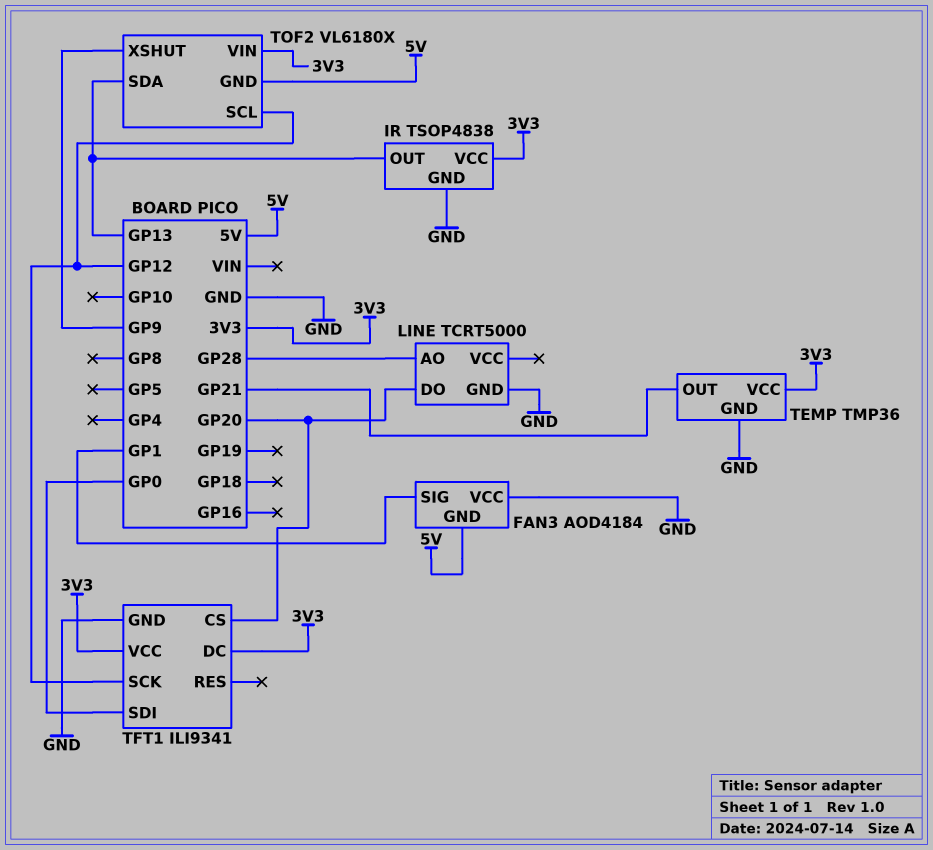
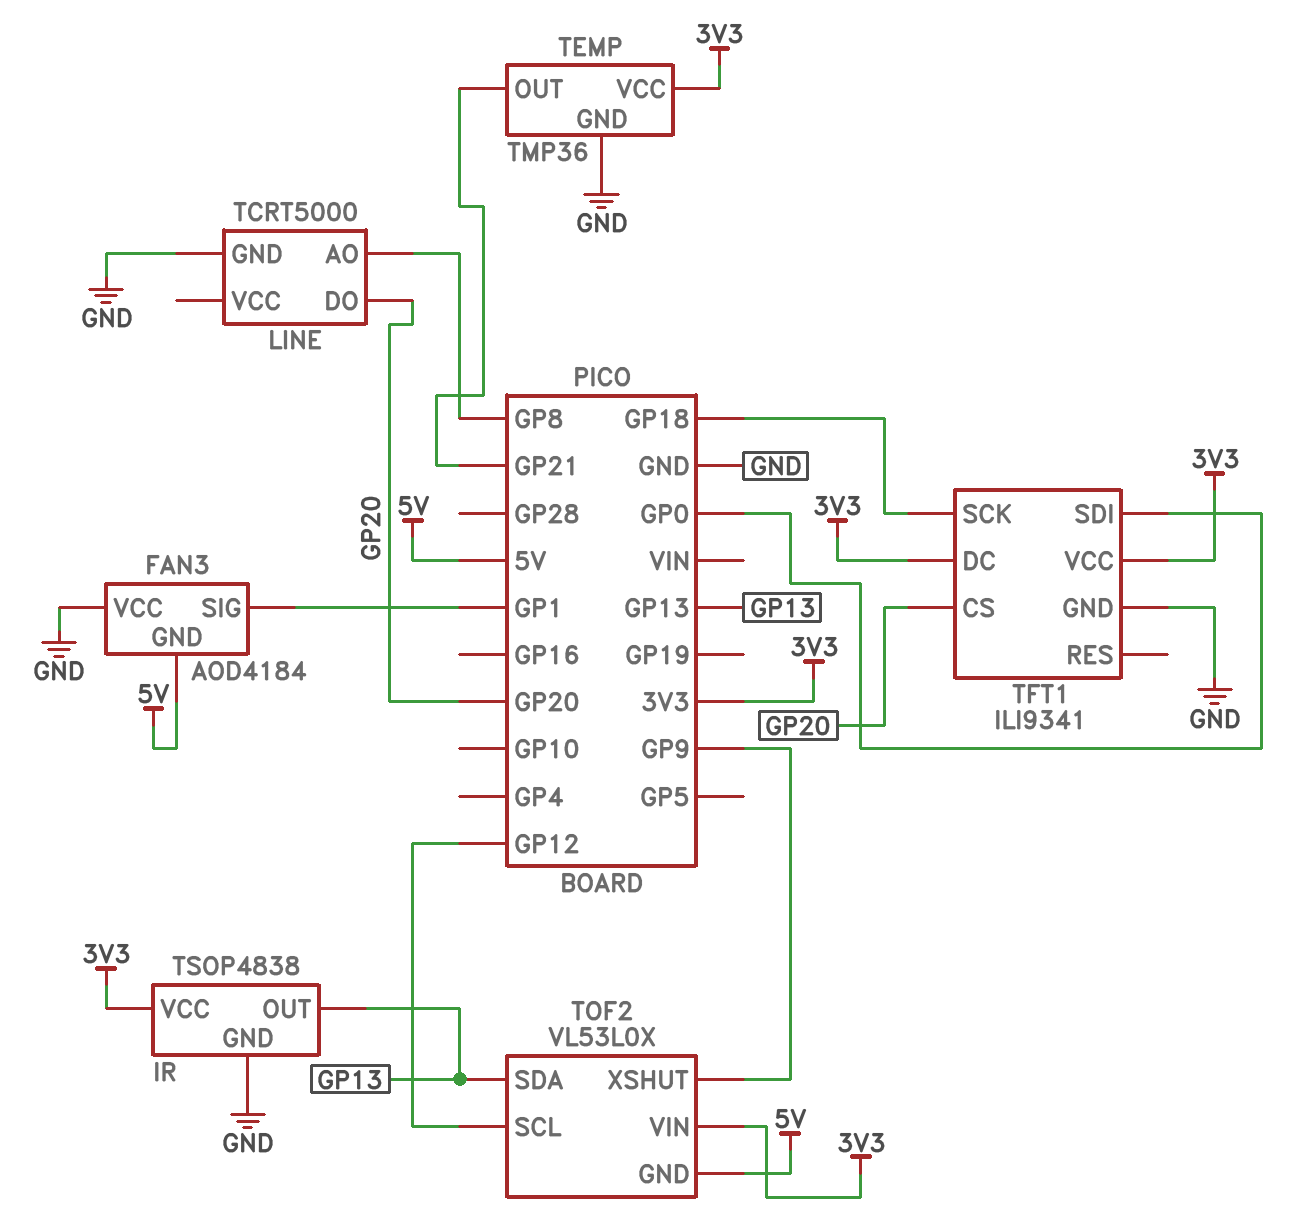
LINE pin AO: GP28 -> GP8
TFT1 pin SCK: GP12 -> GP18
TOF2: VL6180X -> VL53L0X

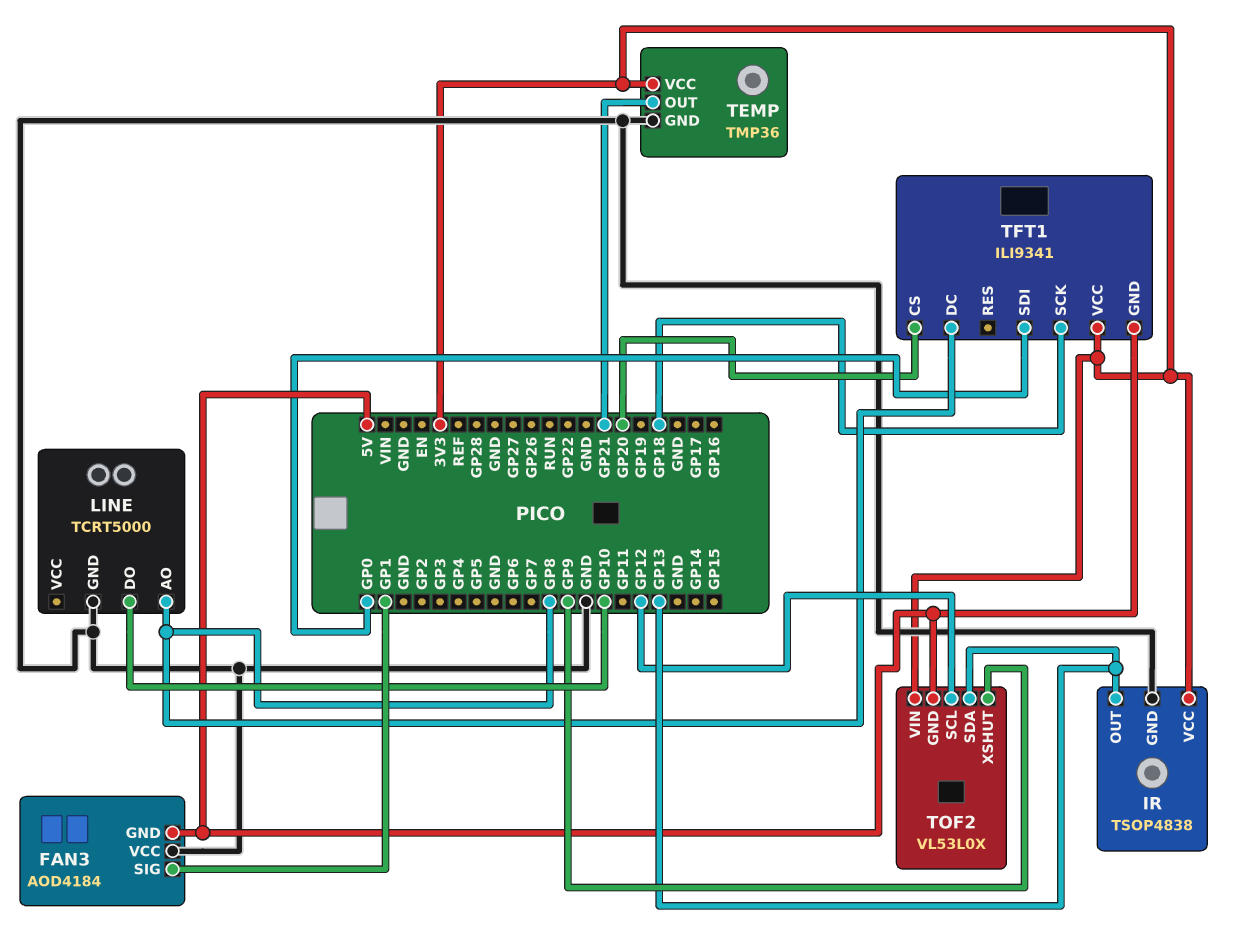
LINE pin DO: GP20 -> GP10
TFT1 pin DC: 3V3 -> GP8
TFT1 pin GND: GND -> 5V

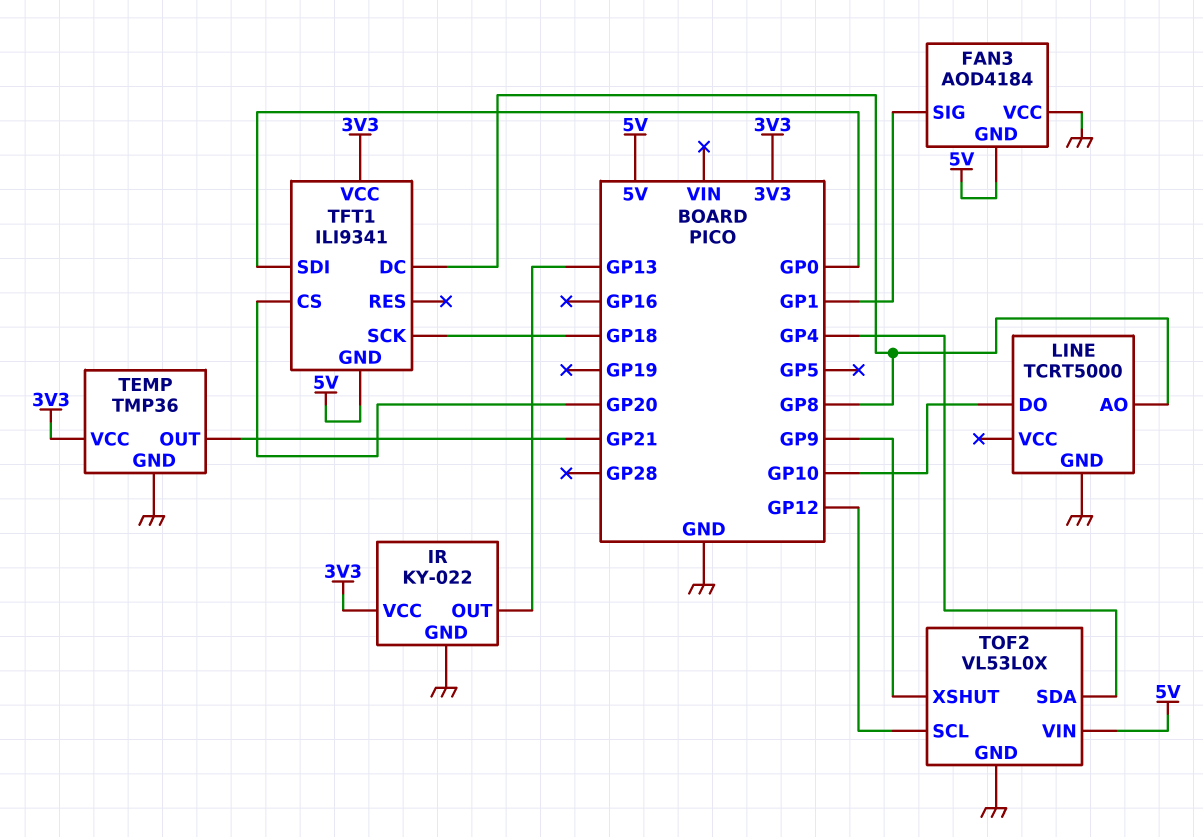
IR: TSOP4838 -> KY-022
TOF2 pin GND: 5V -> GND
TOF2 pin SDA: GP13 -> GP4
TOF2 pin VIN: 3V3 -> 5V

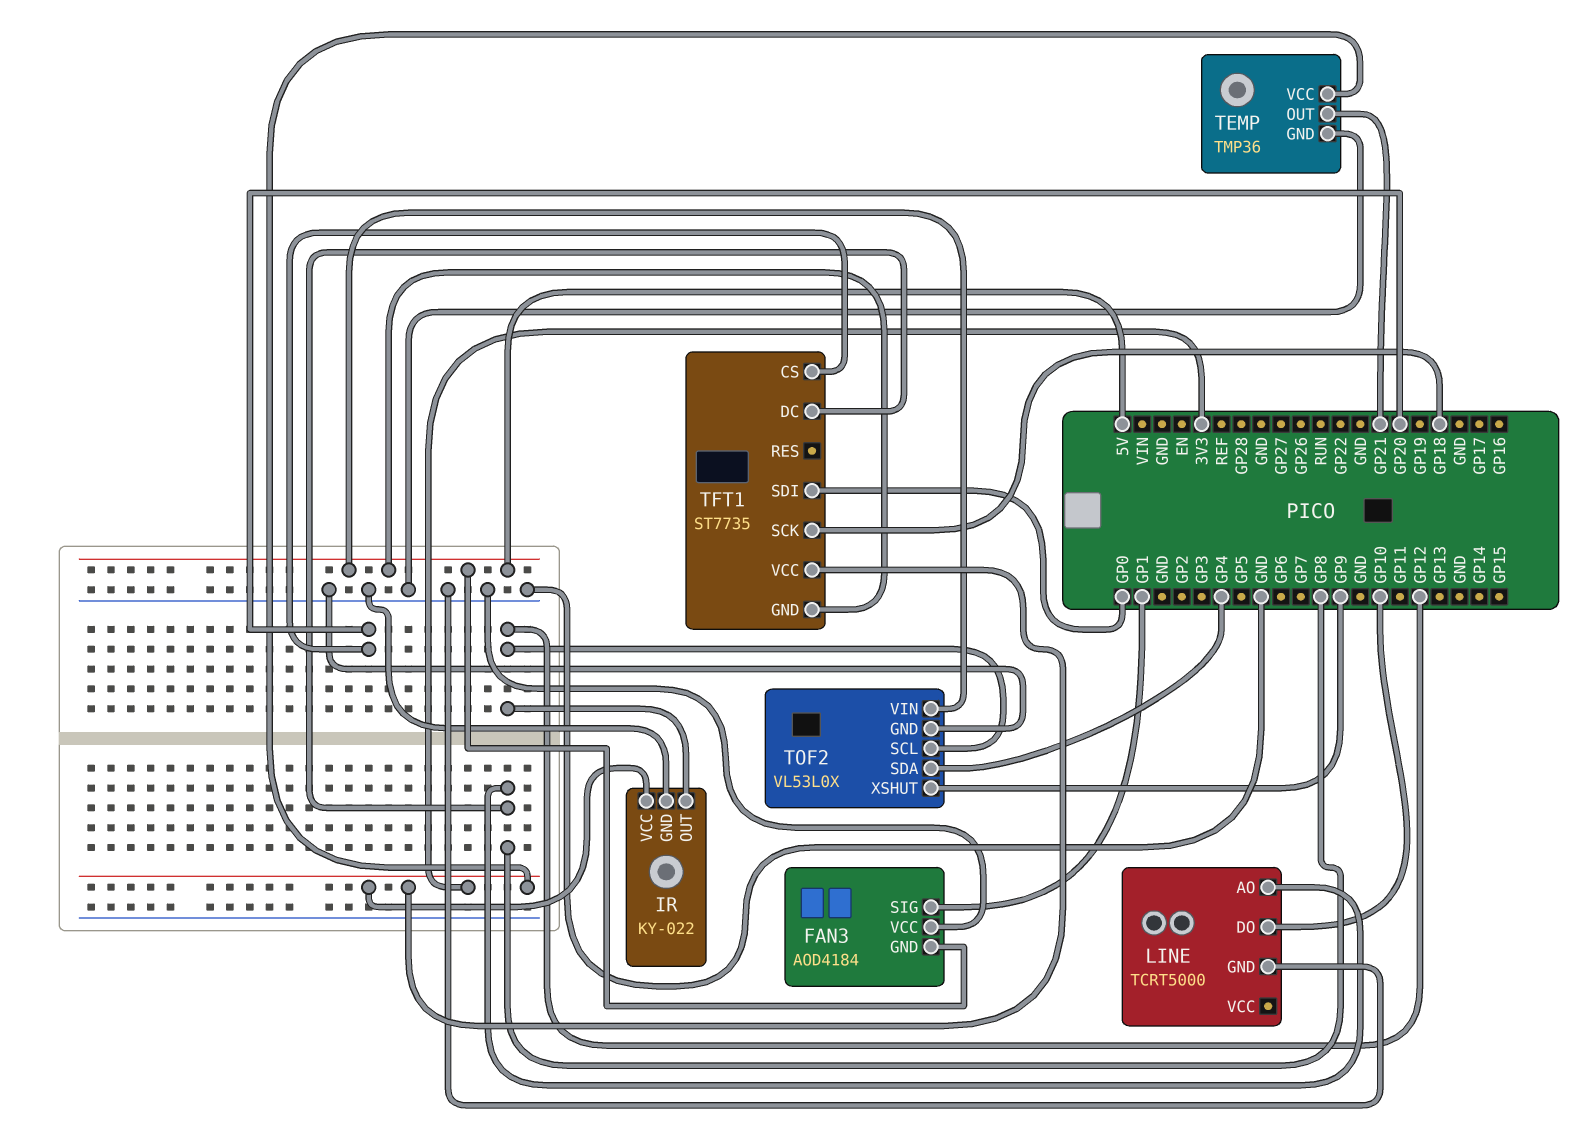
IR pin OUT: GP13 -> GP12
TFT1: ILI9341 -> ST7735

